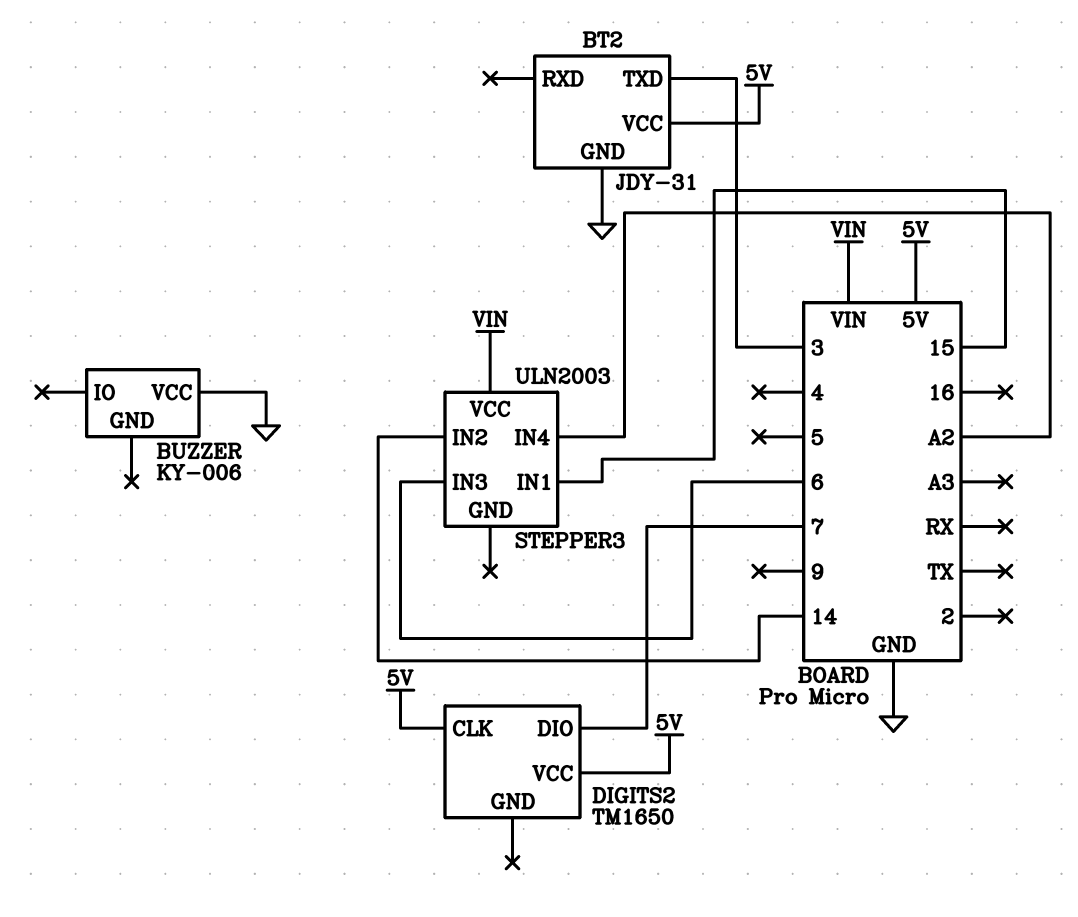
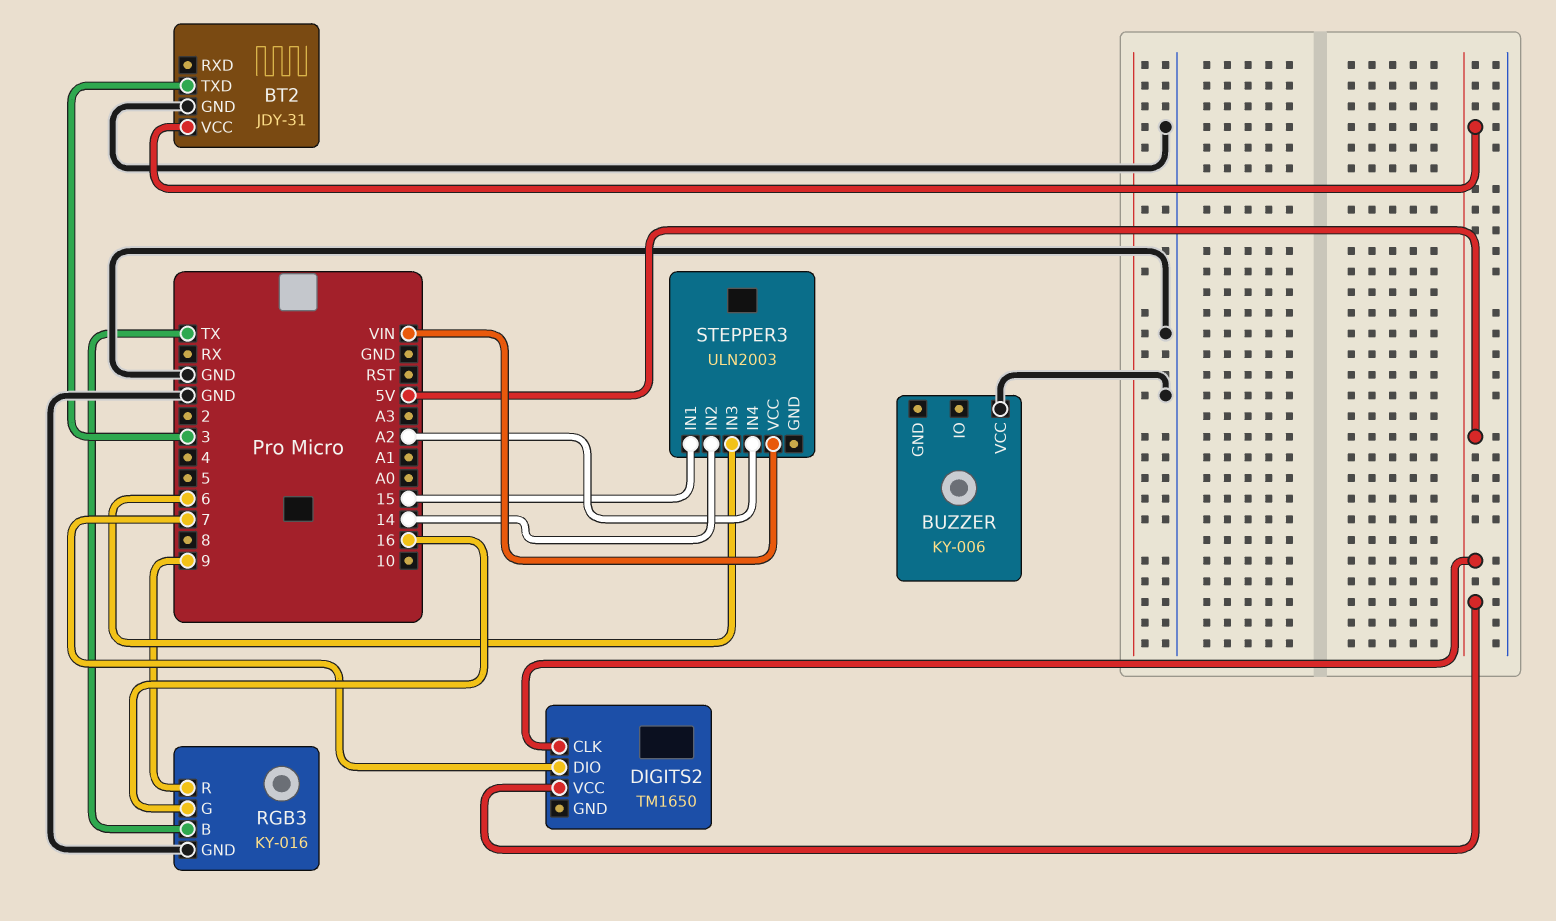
RGB3: none -> KY-016
RGB3 pin B: none -> TX
RGB3 pin G: none -> 16
RGB3 pin GND: none -> GND
RGB3 pin R: none -> 9

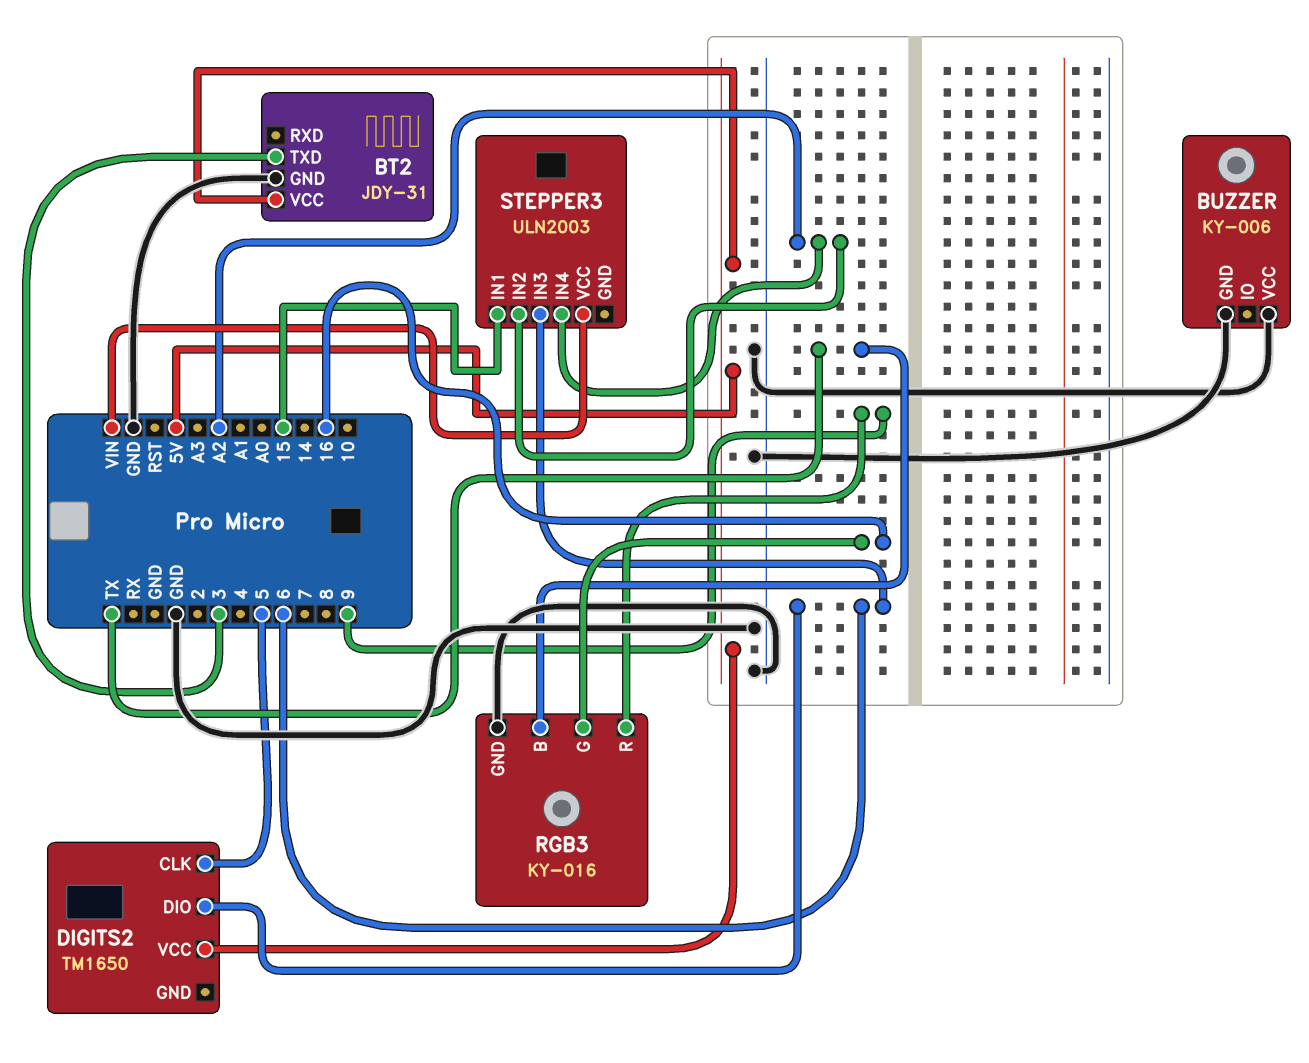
BUZZER pin GND: none -> GND
DIGITS2 pin CLK: 5V -> 5
DIGITS2 pin DIO: 7 -> 6
STEPPER3 pin IN2: 14 -> A2

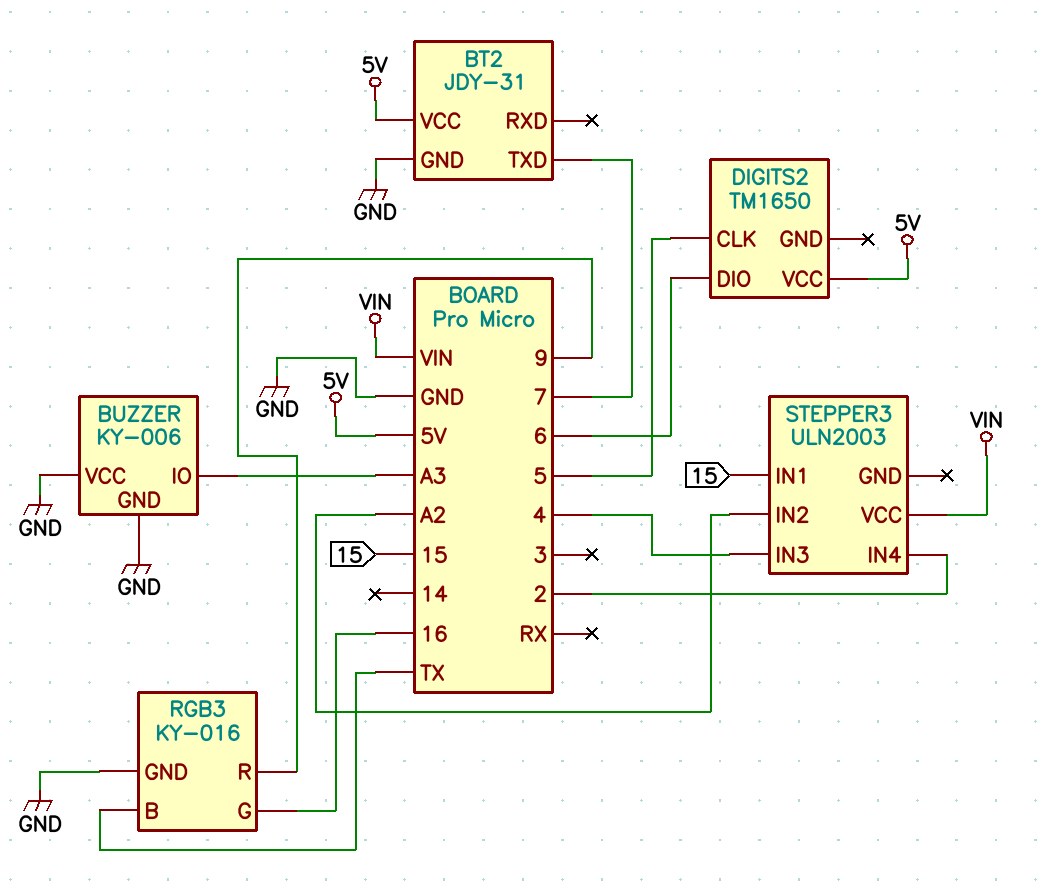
BT2 pin TXD: 3 -> 7
BUZZER pin IO: none -> A3
STEPPER3 pin IN3: 6 -> 4
STEPPER3 pin IN4: A2 -> 2

